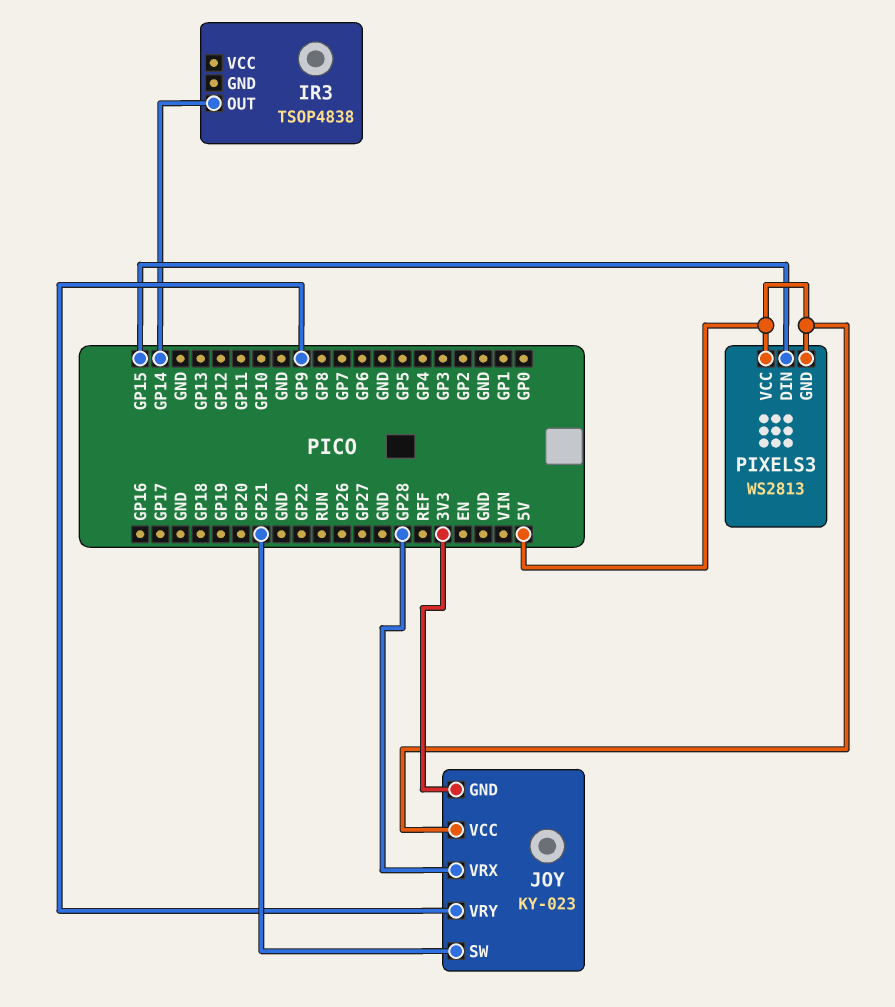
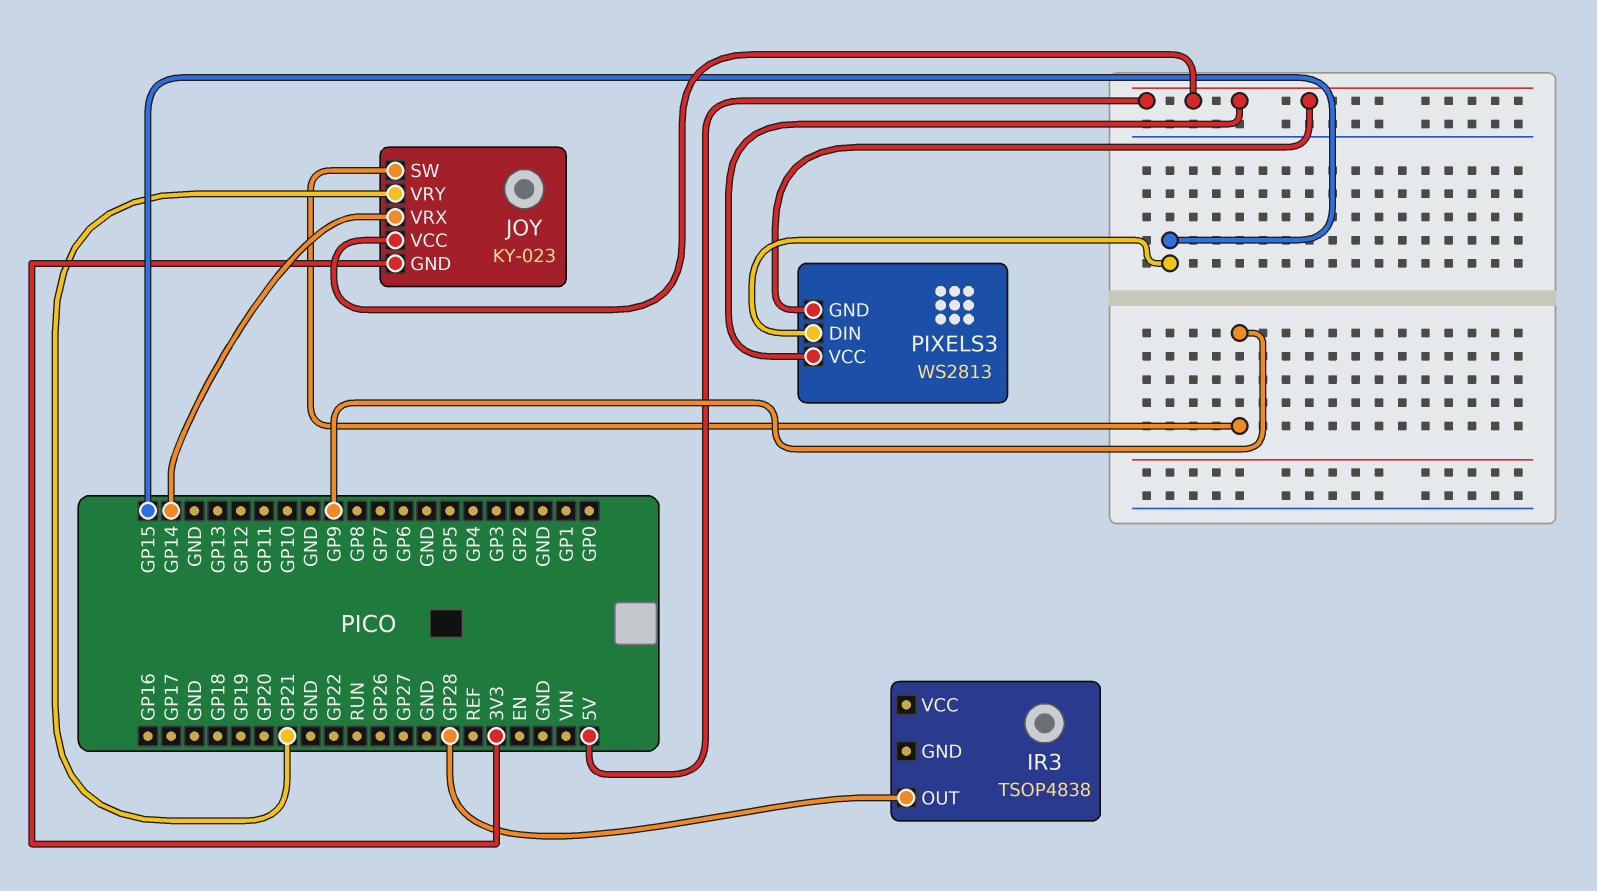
IR3 pin OUT: GP14 -> GP28
JOY pin SW: GP21 -> GP9
JOY pin VRX: GP28 -> GP14
JOY pin VRY: GP9 -> GP21

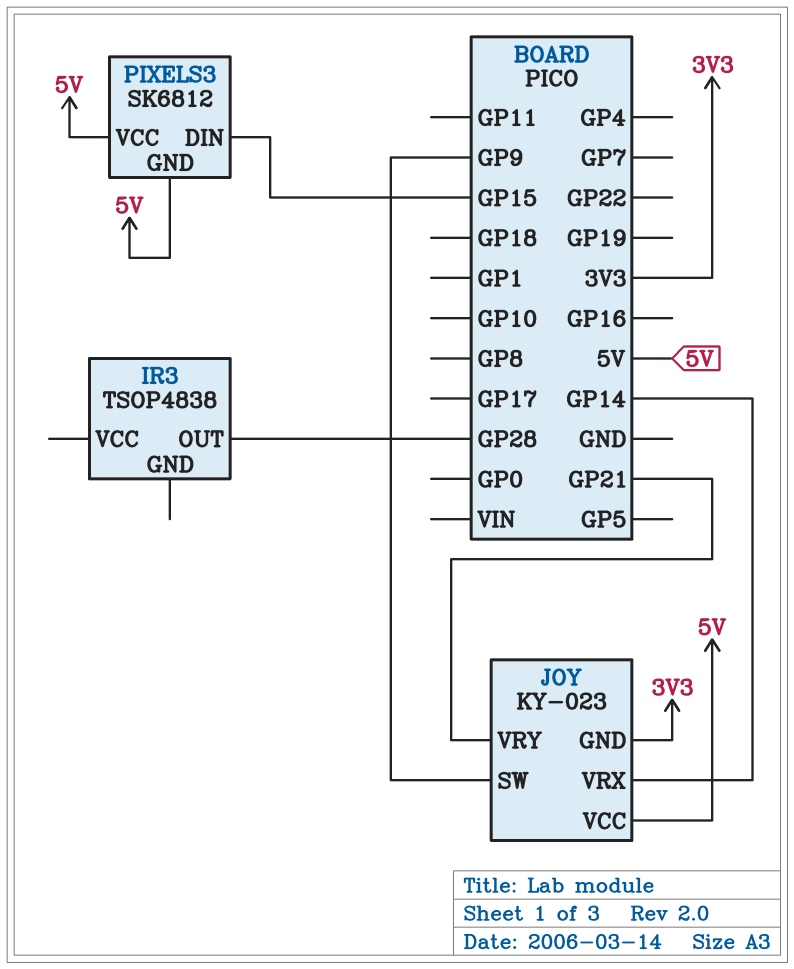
PIXELS3: WS2813 -> SK6812

